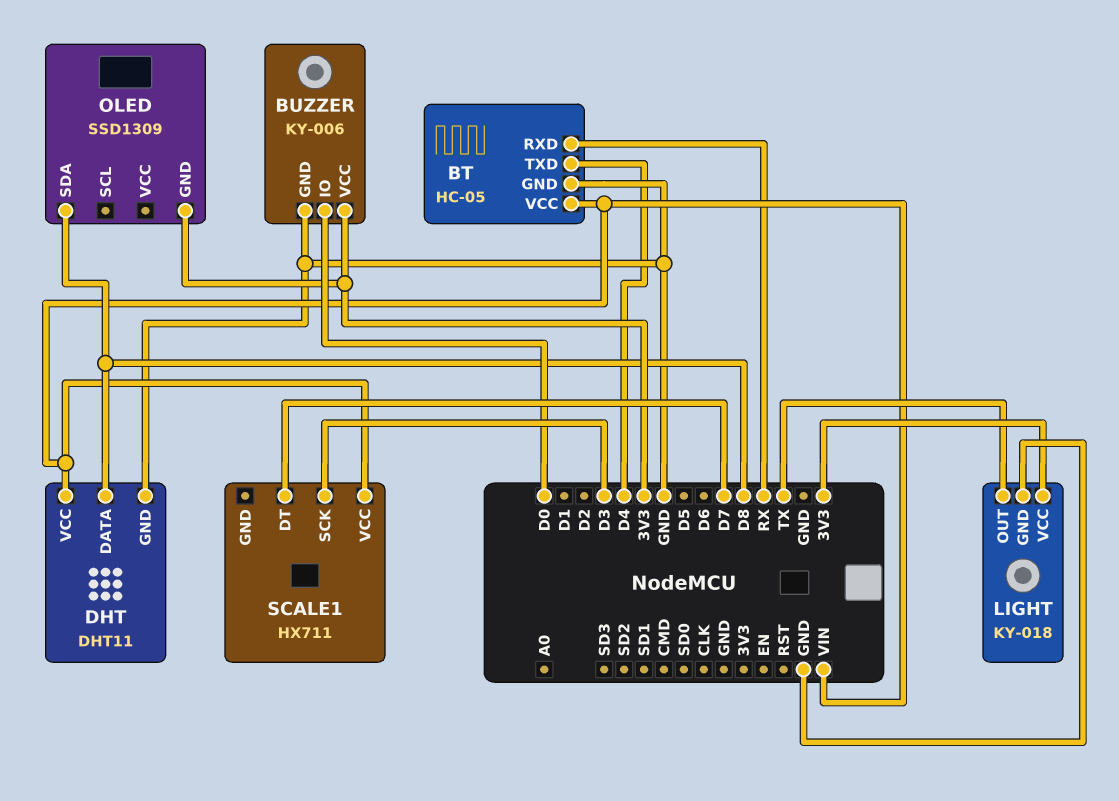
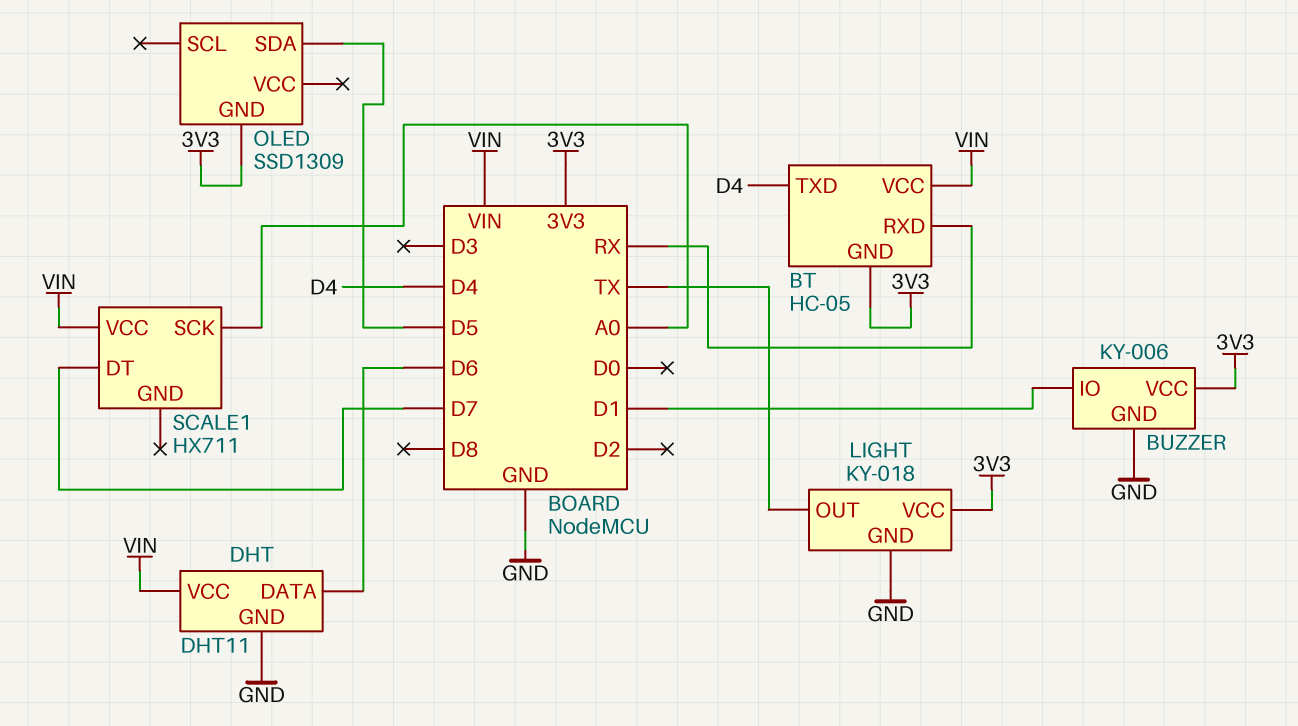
BT pin GND: GND -> 3V3
BUZZER pin IO: D0 -> D1
DHT pin DATA: D8 -> D6
OLED pin SDA: D8 -> D5
SCALE1 pin SCK: D3 -> A0

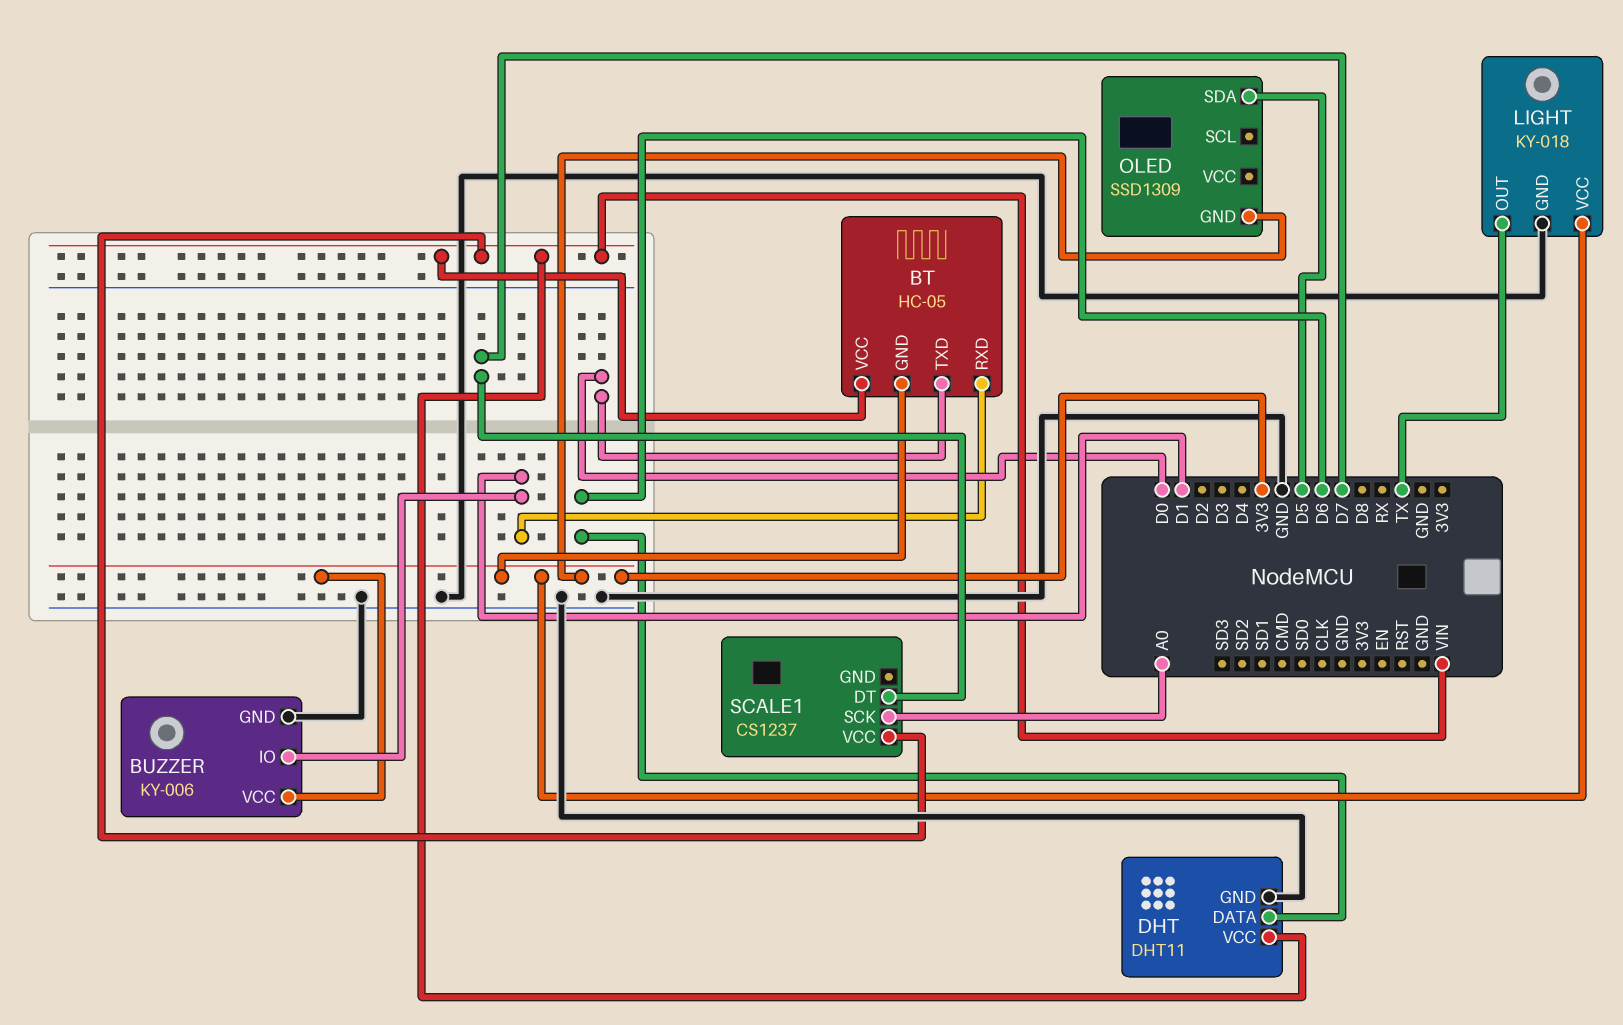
BT pin RXD: RX -> D1
BT pin TXD: D4 -> D0
SCALE1: HX711 -> CS1237

